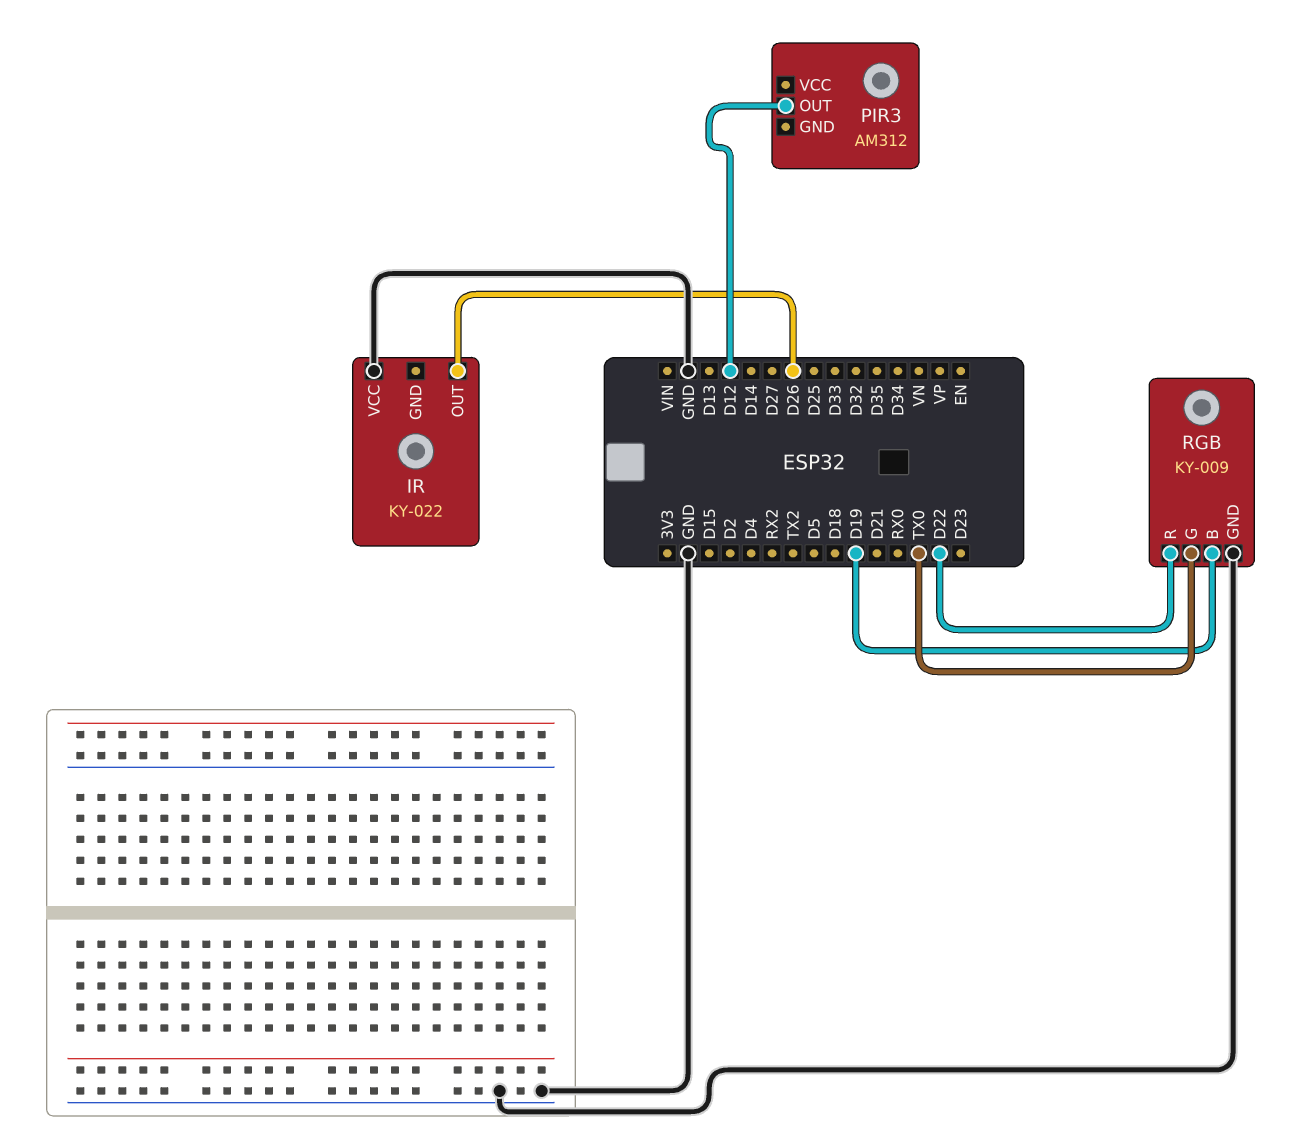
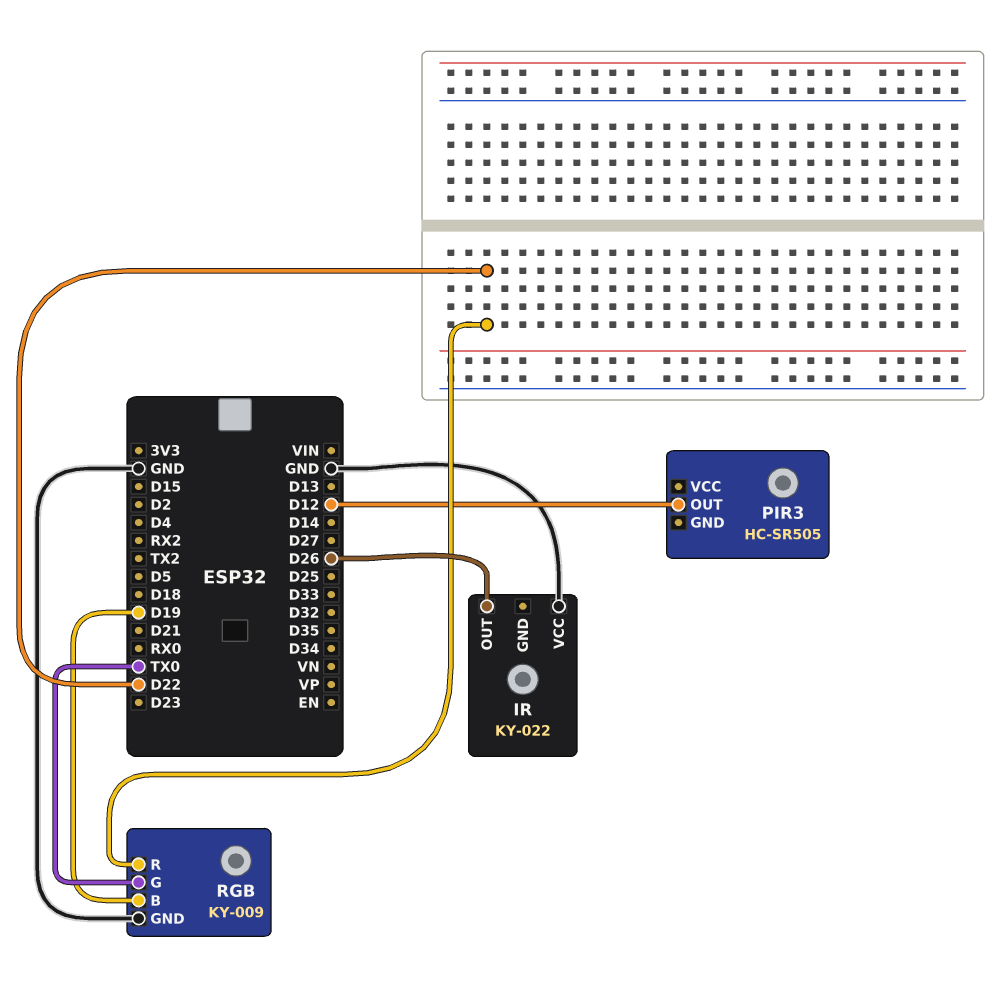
PIR3: AM312 -> HC-SR505

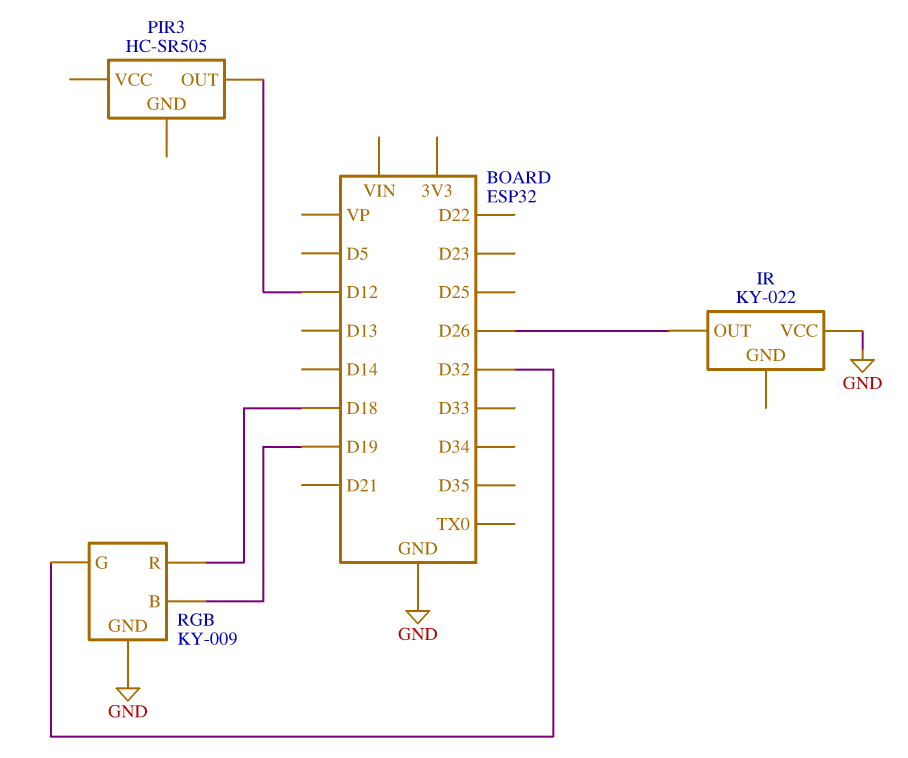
RGB pin G: TX0 -> D32
RGB pin R: D22 -> D18

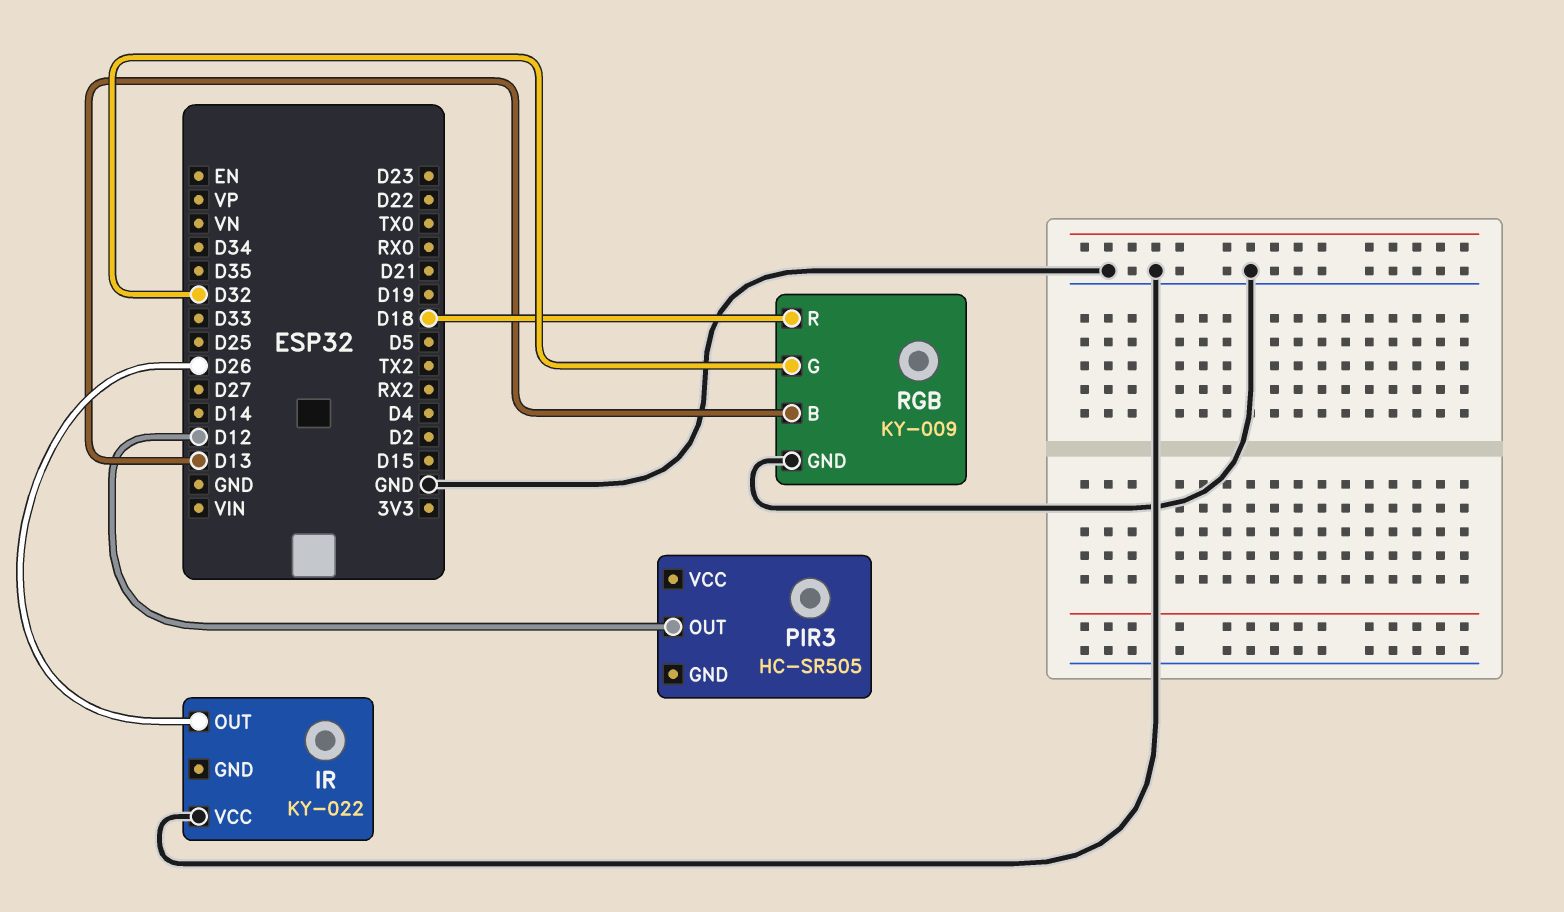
RGB pin B: D19 -> D13

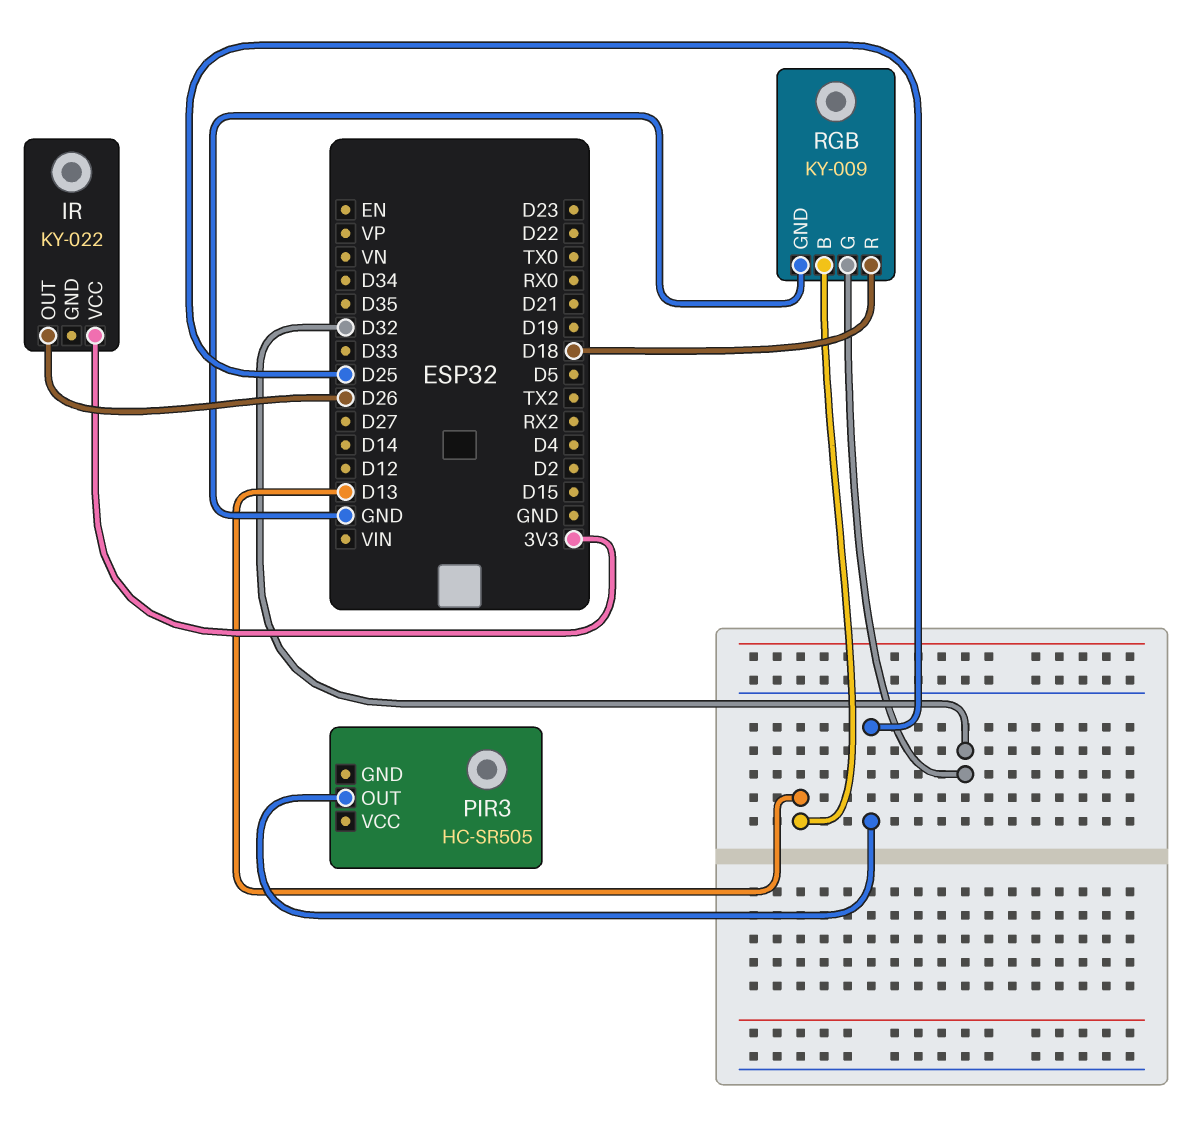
IR pin VCC: GND -> 3V3
PIR3 pin OUT: D12 -> D25

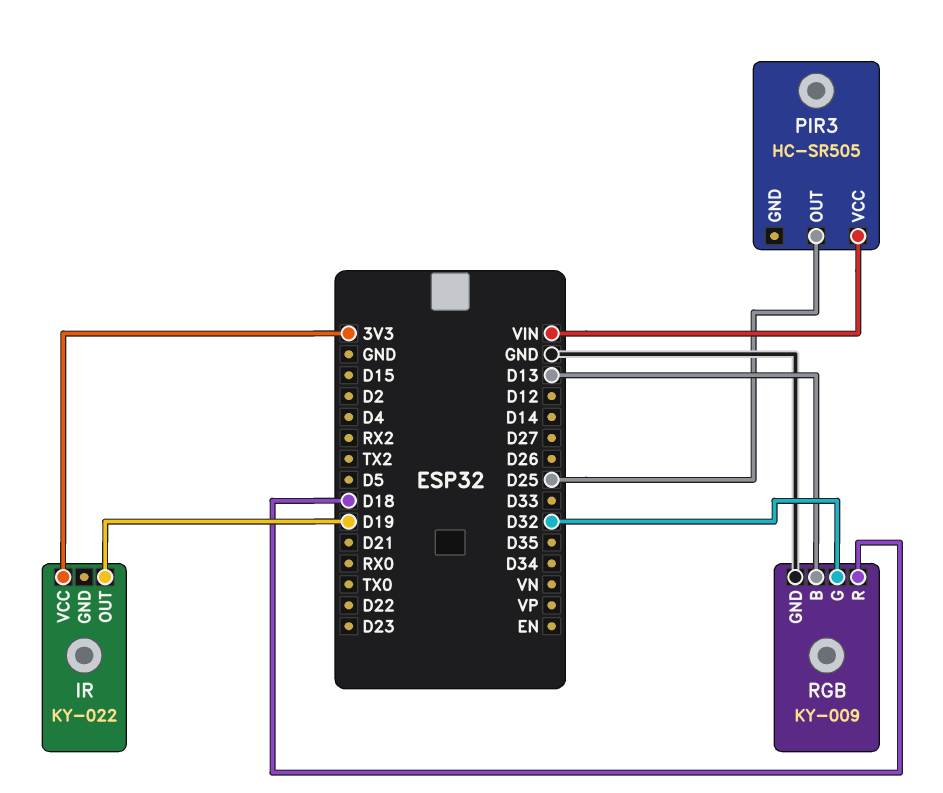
IR pin OUT: D26 -> D19
PIR3 pin VCC: none -> VIN

